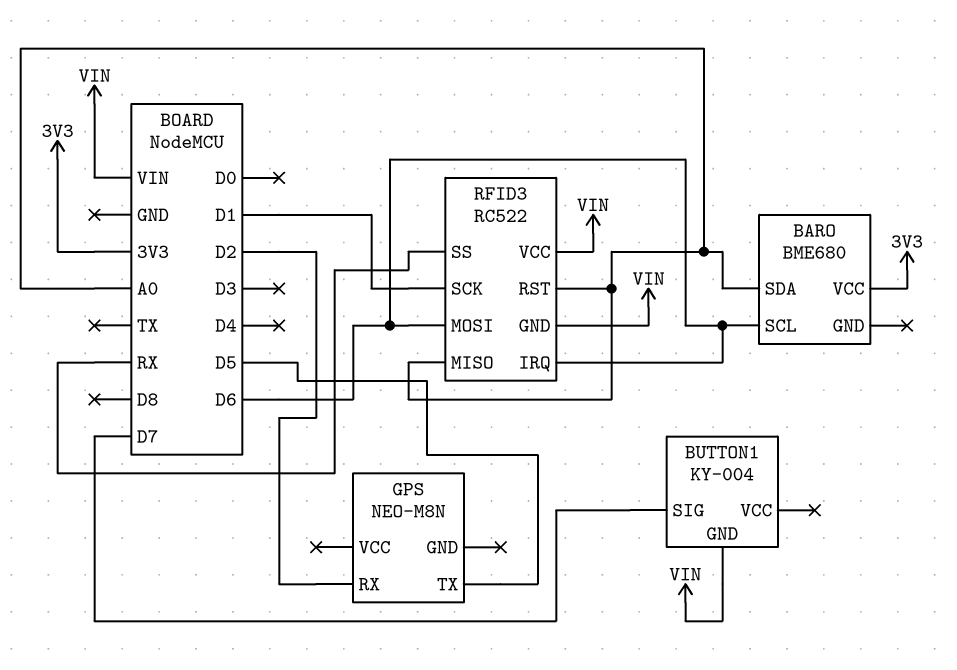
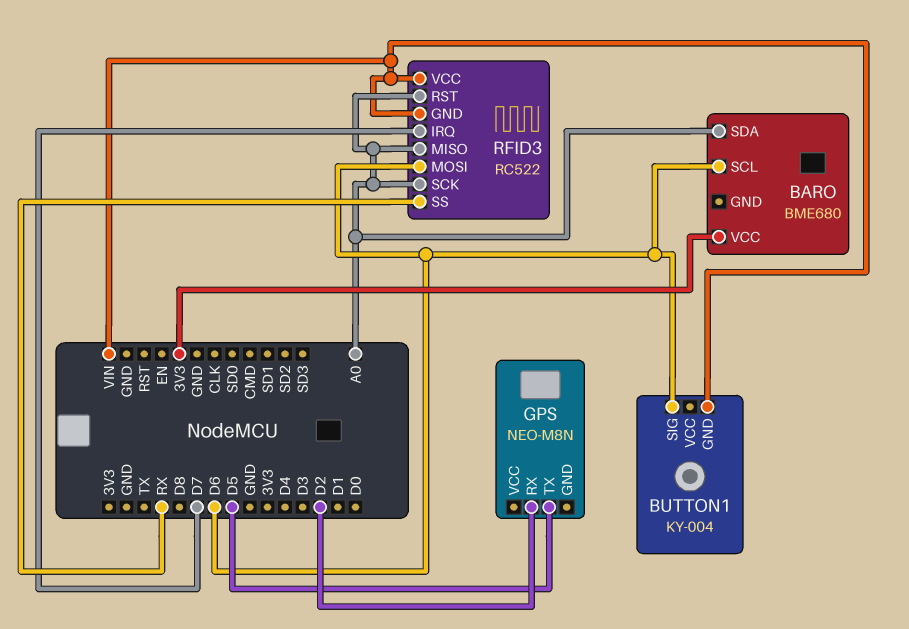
BUTTON1 pin SIG: D7 -> D6
RFID3 pin IRQ: D6 -> D7
RFID3 pin SCK: D1 -> A0

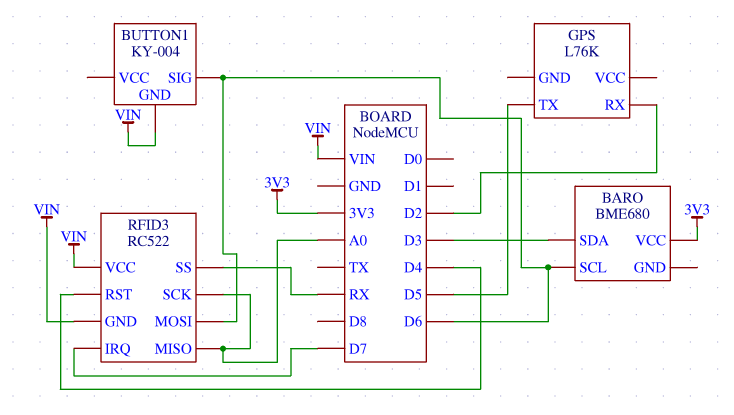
BARO pin SDA: A0 -> D3
GPS: NEO-M8N -> L76K
RFID3 pin RST: A0 -> D4

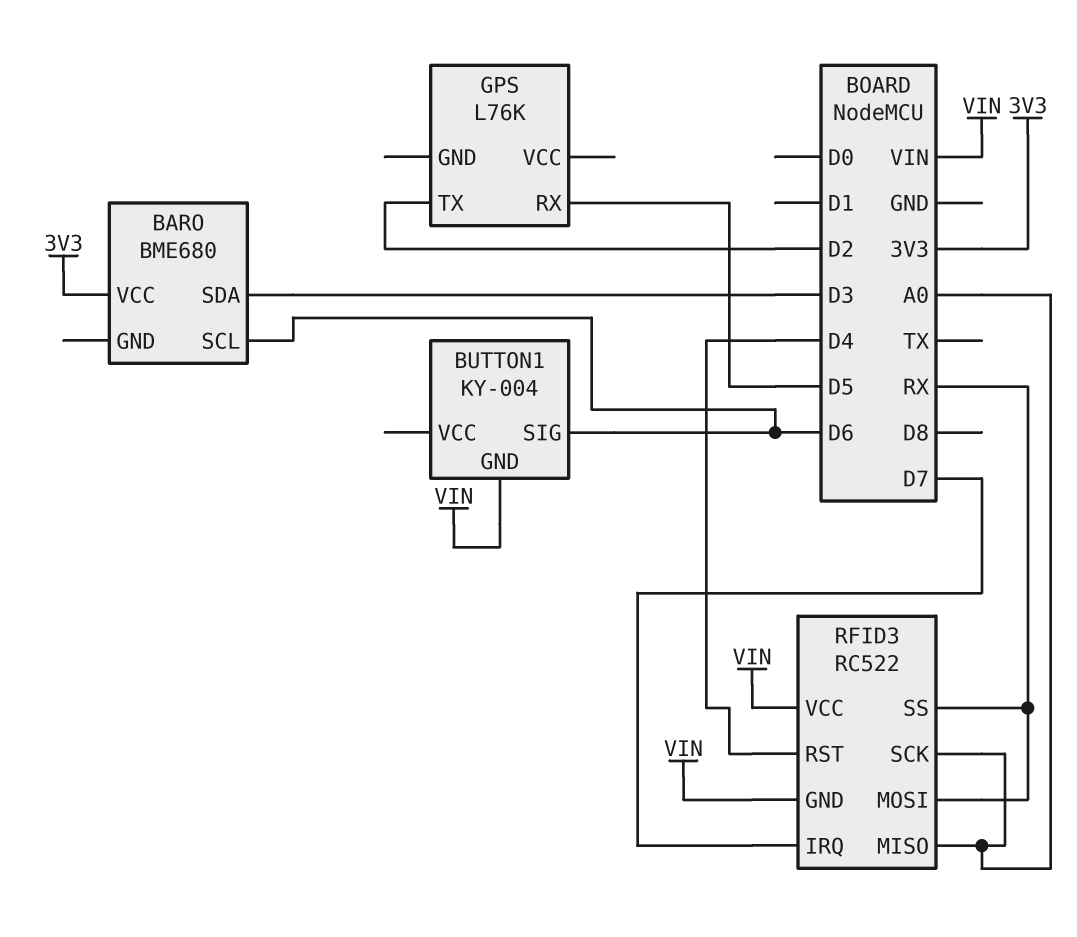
GPS pin RX: D2 -> D5
GPS pin TX: D5 -> D2
RFID3 pin MOSI: D6 -> RX

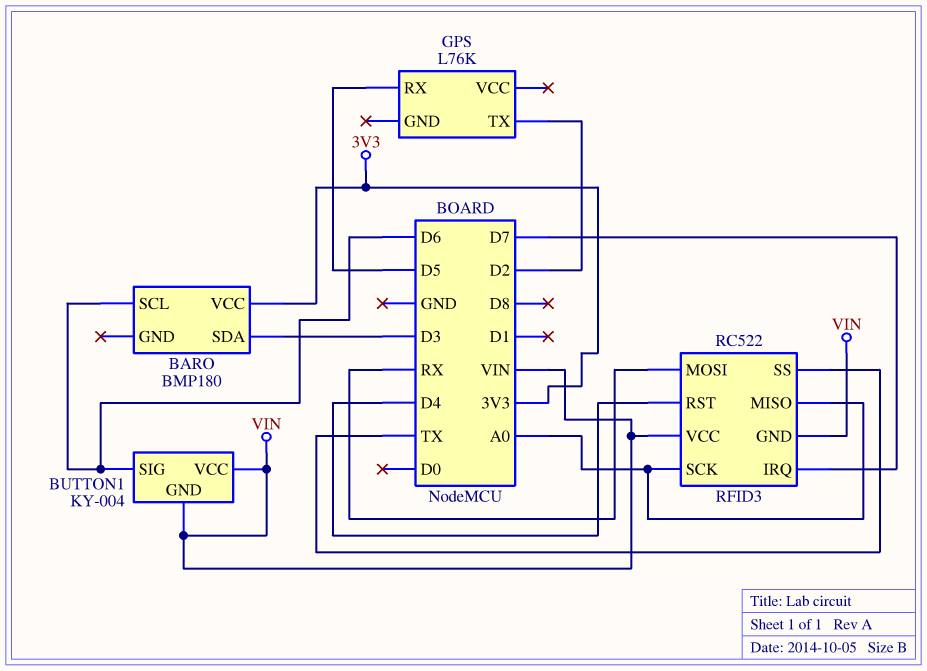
BARO: BME680 -> BMP180
BUTTON1 pin VCC: none -> VIN
RFID3 pin SS: RX -> TX

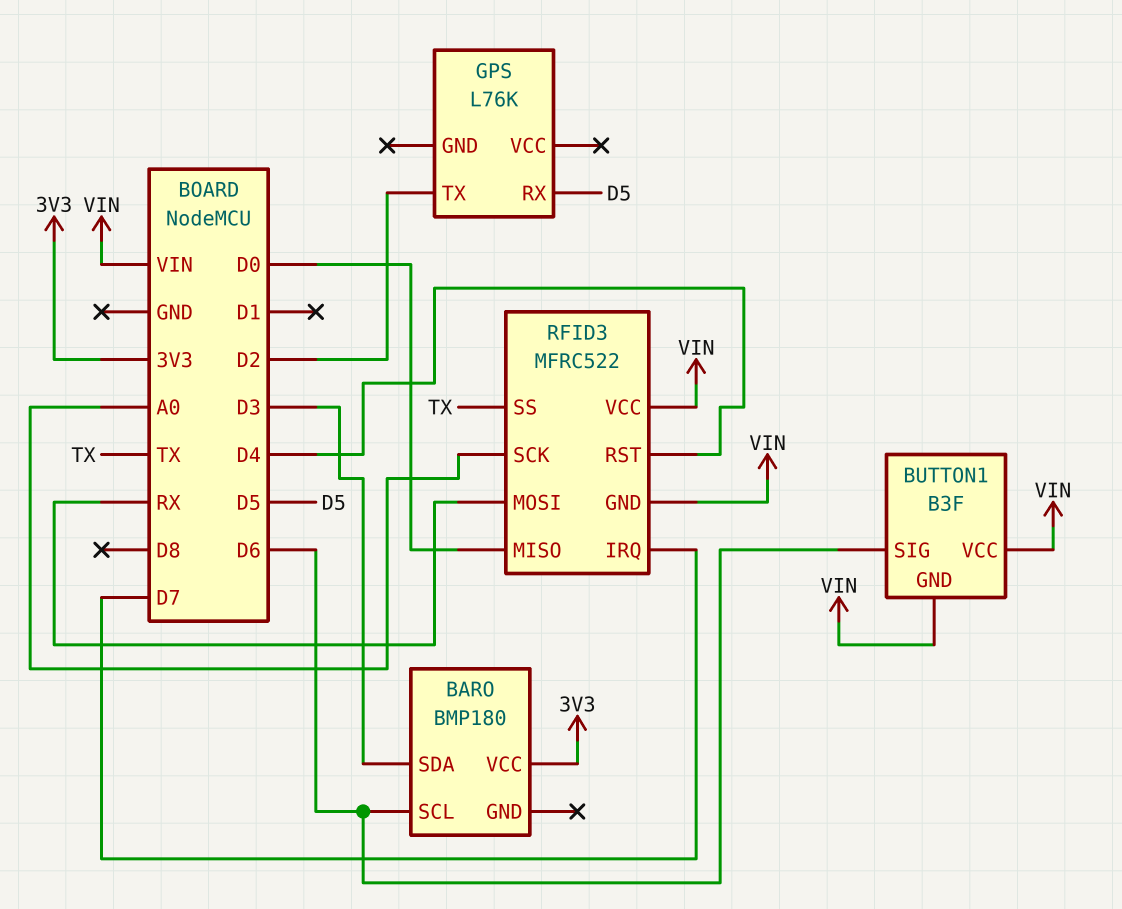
BUTTON1: KY-004 -> B3F
RFID3: RC522 -> MFRC522
RFID3 pin MISO: A0 -> D0

